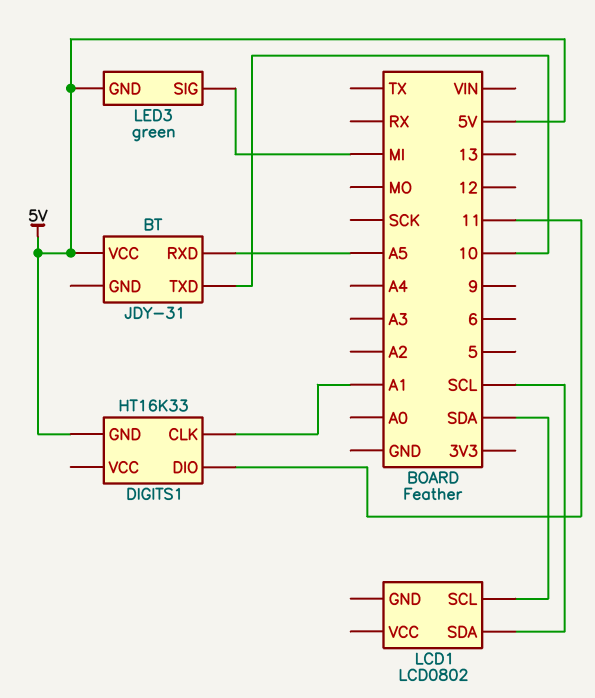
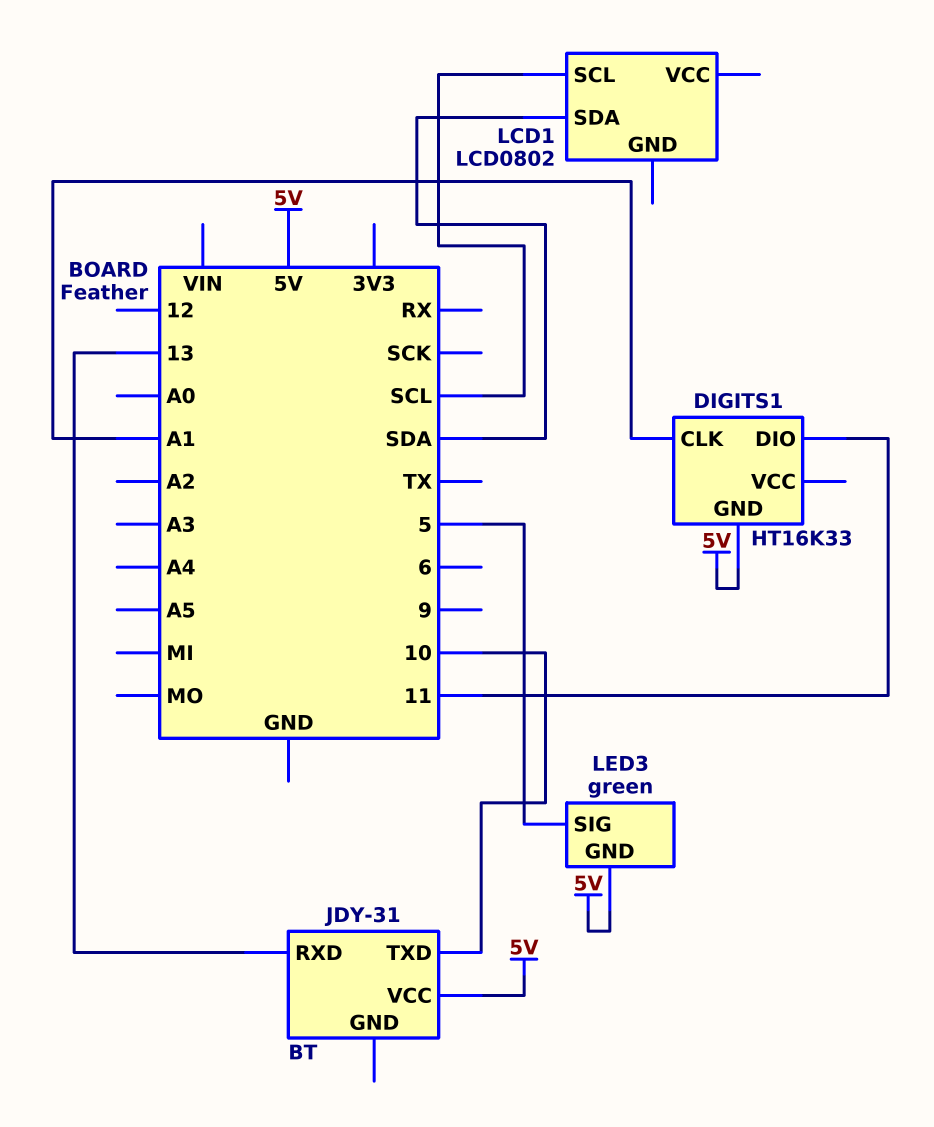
BT pin RXD: A5 -> 13
LCD1 pin SCL: SDA -> SCL
LCD1 pin SDA: SCL -> SDA
LED3 pin SIG: MI -> 5

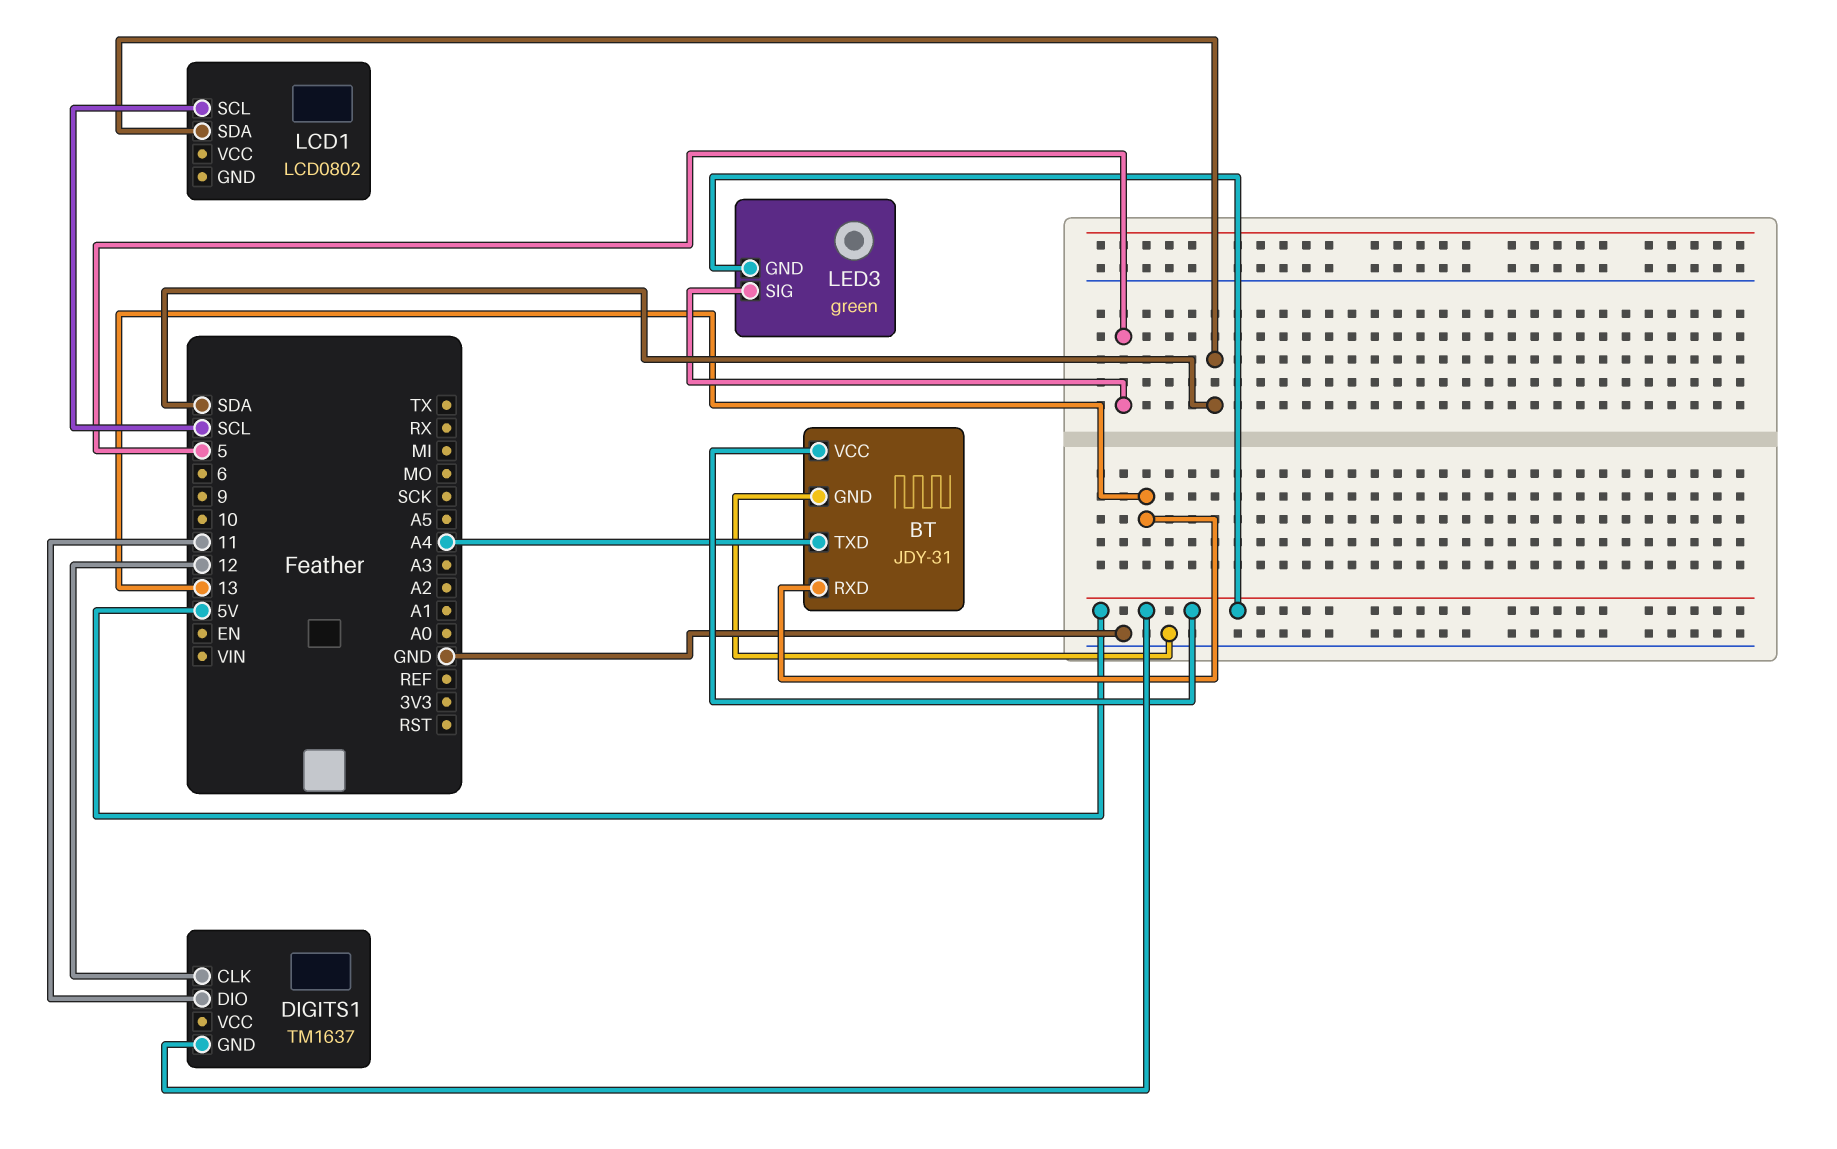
BT pin GND: none -> GND
BT pin TXD: 10 -> A4
DIGITS1: HT16K33 -> TM1637
DIGITS1 pin CLK: A1 -> 12

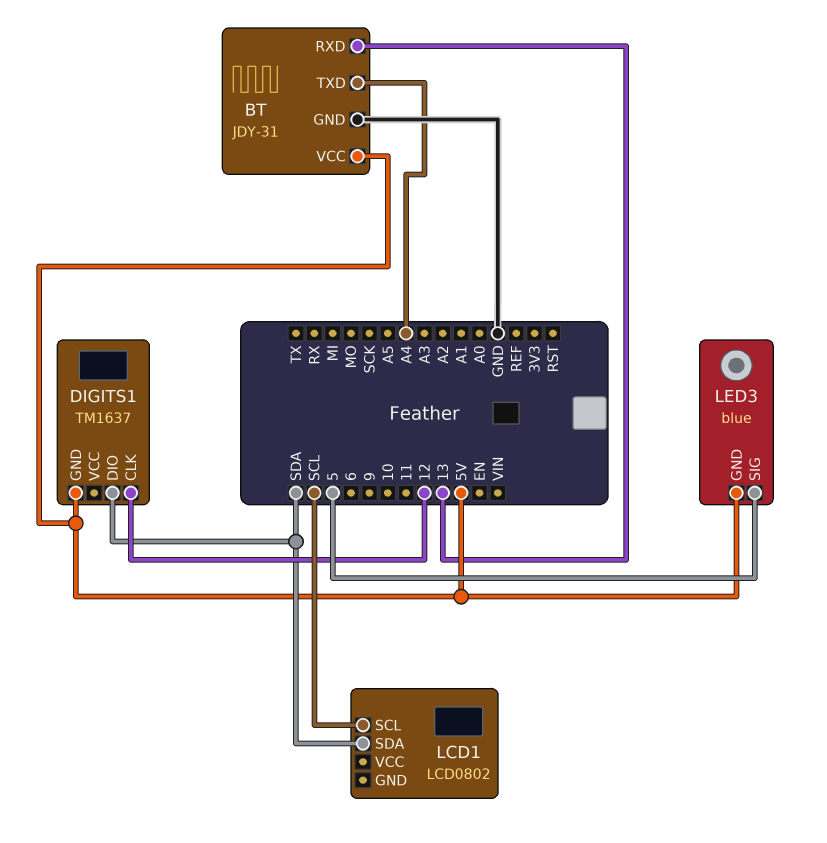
DIGITS1 pin DIO: 11 -> SDA
LED3: green -> blue

